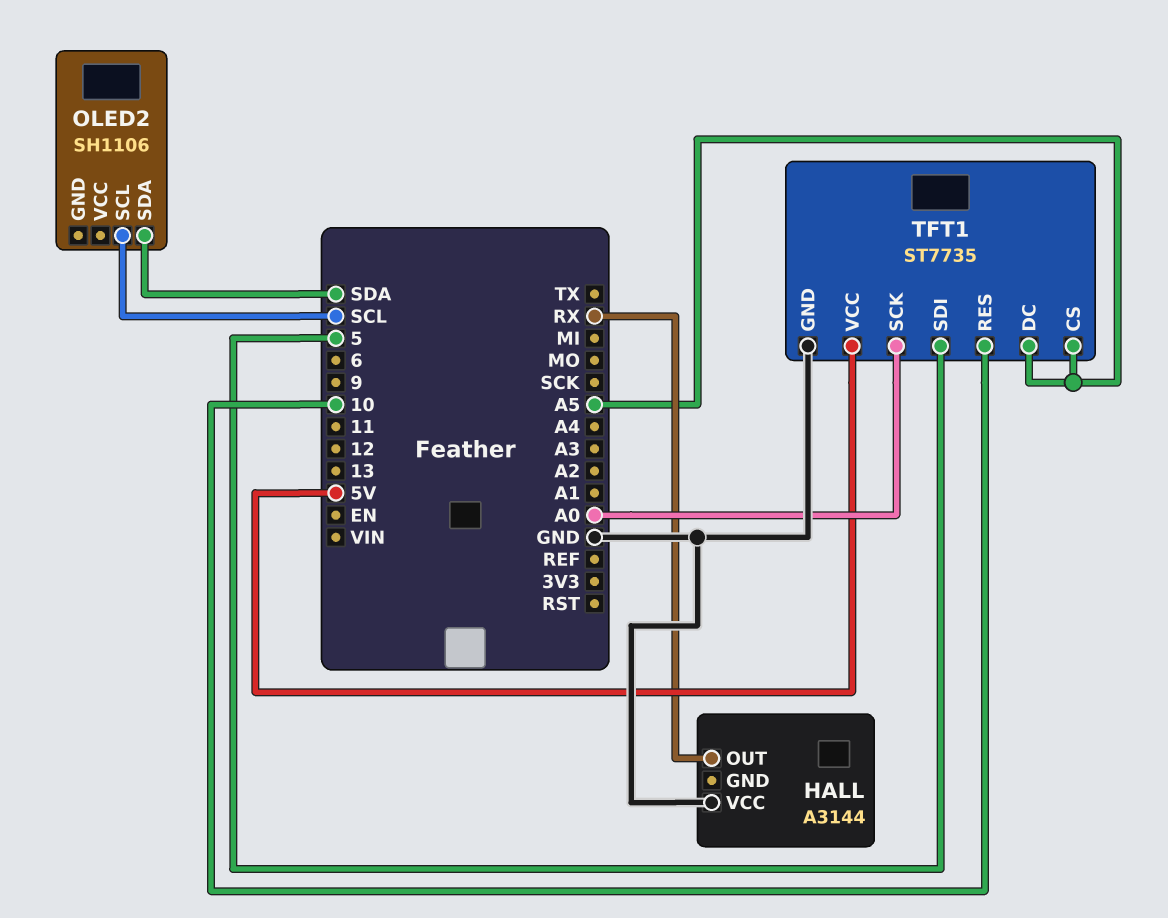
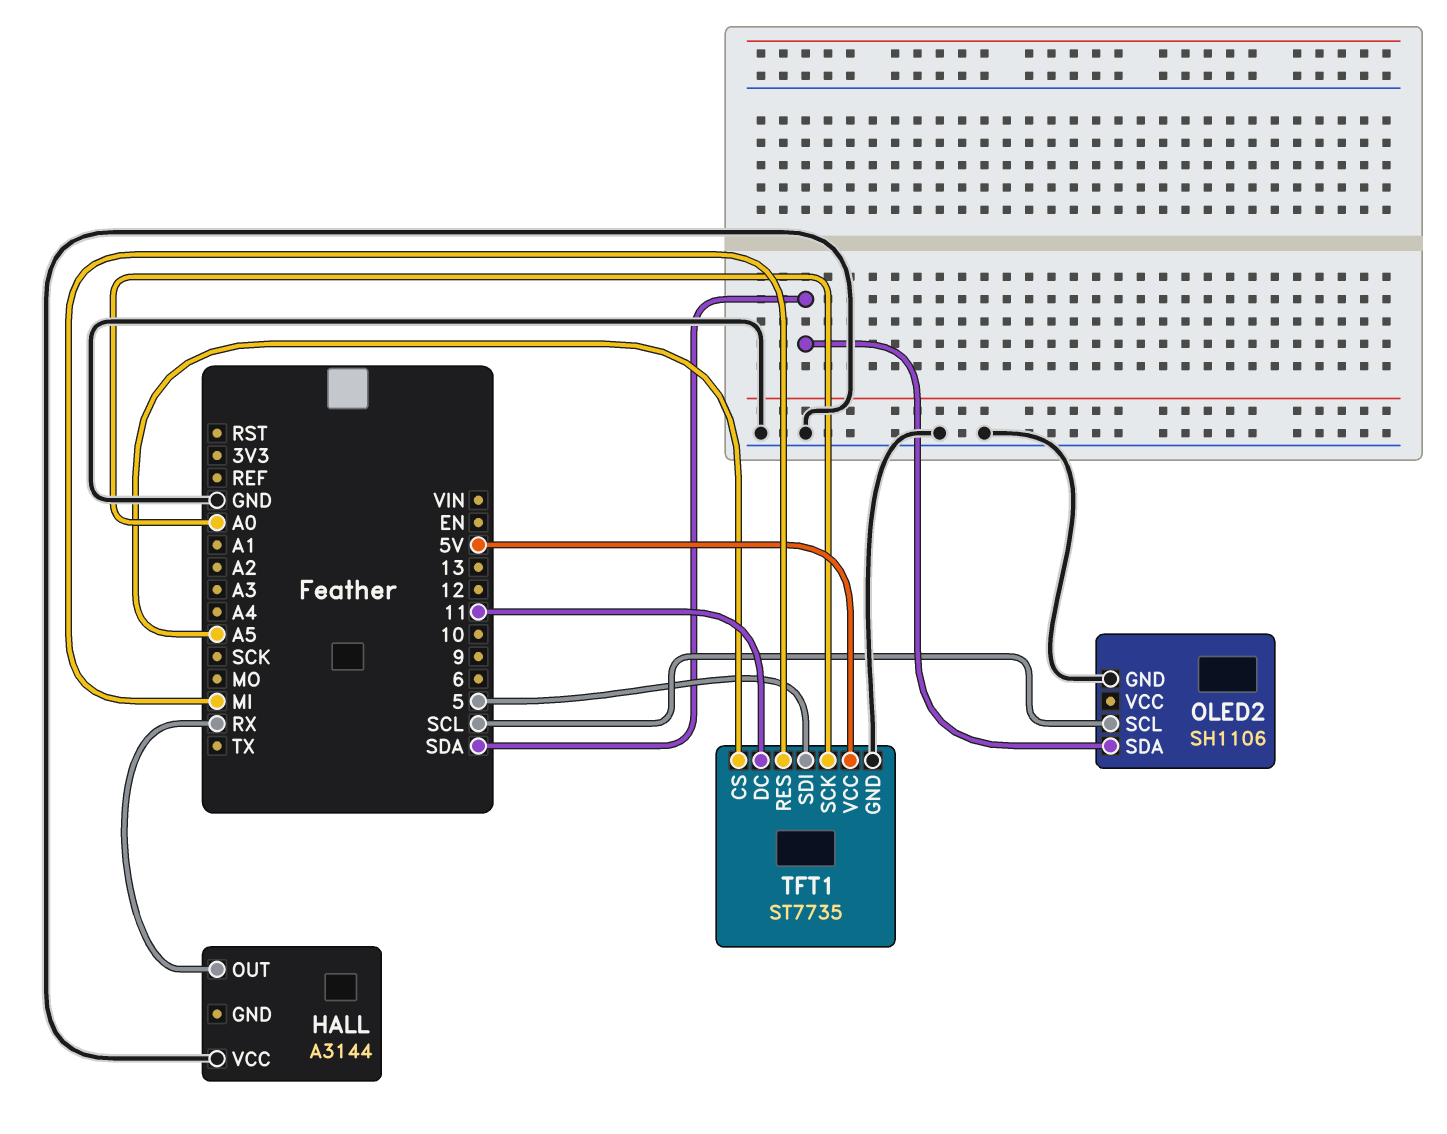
OLED2 pin GND: none -> GND
TFT1 pin DC: A5 -> 11
TFT1 pin RES: 10 -> MI

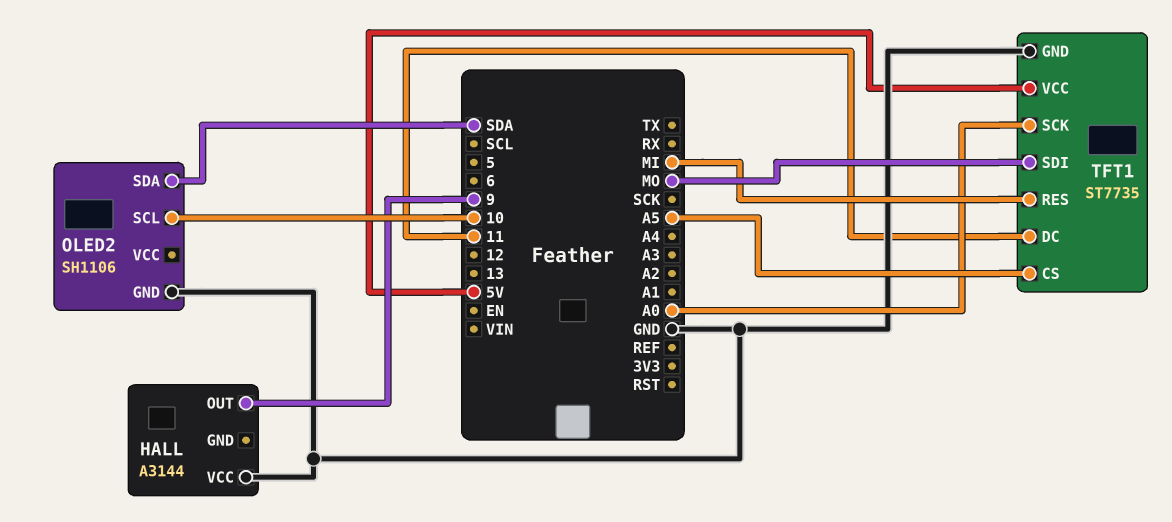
HALL pin OUT: RX -> 9
OLED2 pin SCL: SCL -> 10
TFT1 pin SDI: 5 -> MO

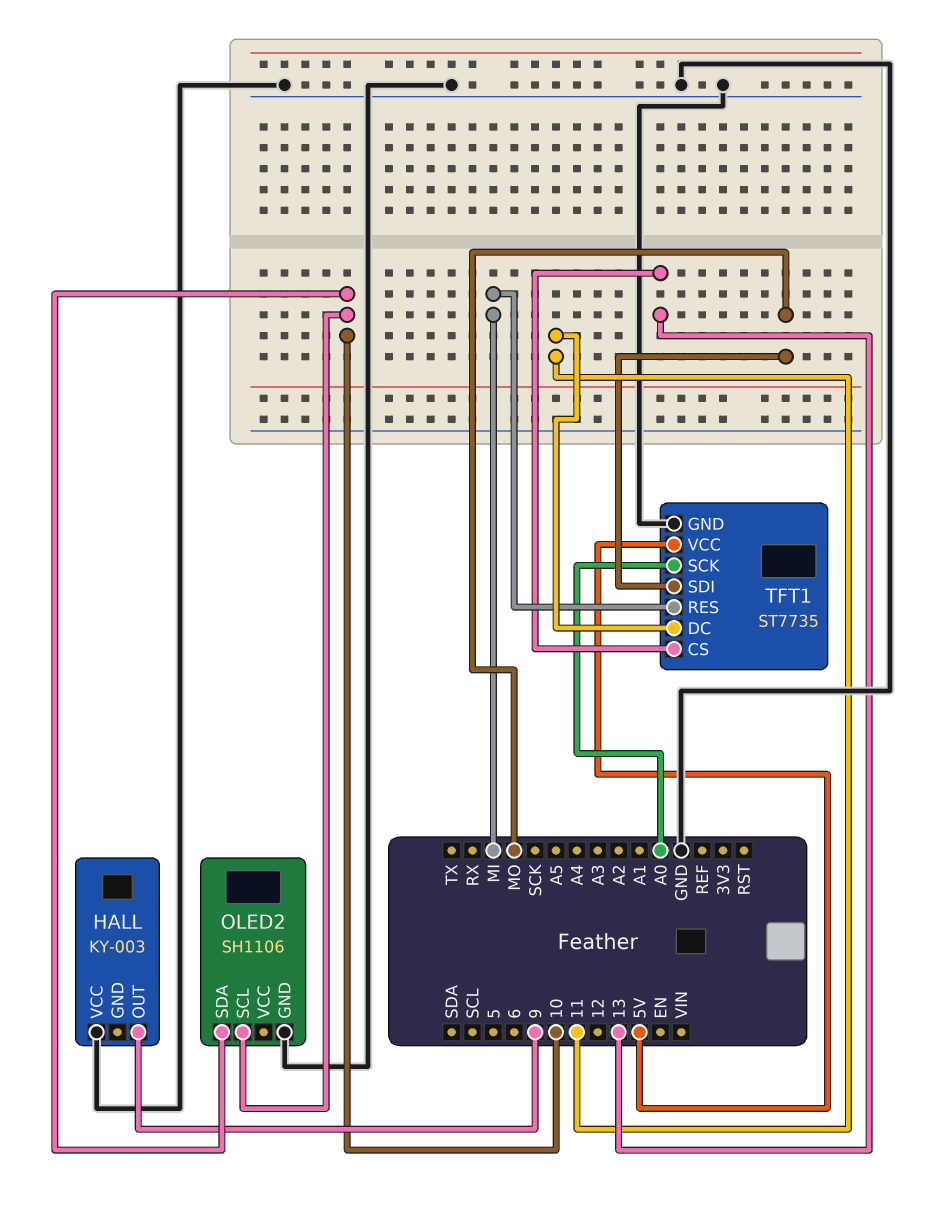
HALL: A3144 -> KY-003
OLED2 pin SDA: SDA -> 10
TFT1 pin CS: A5 -> 13

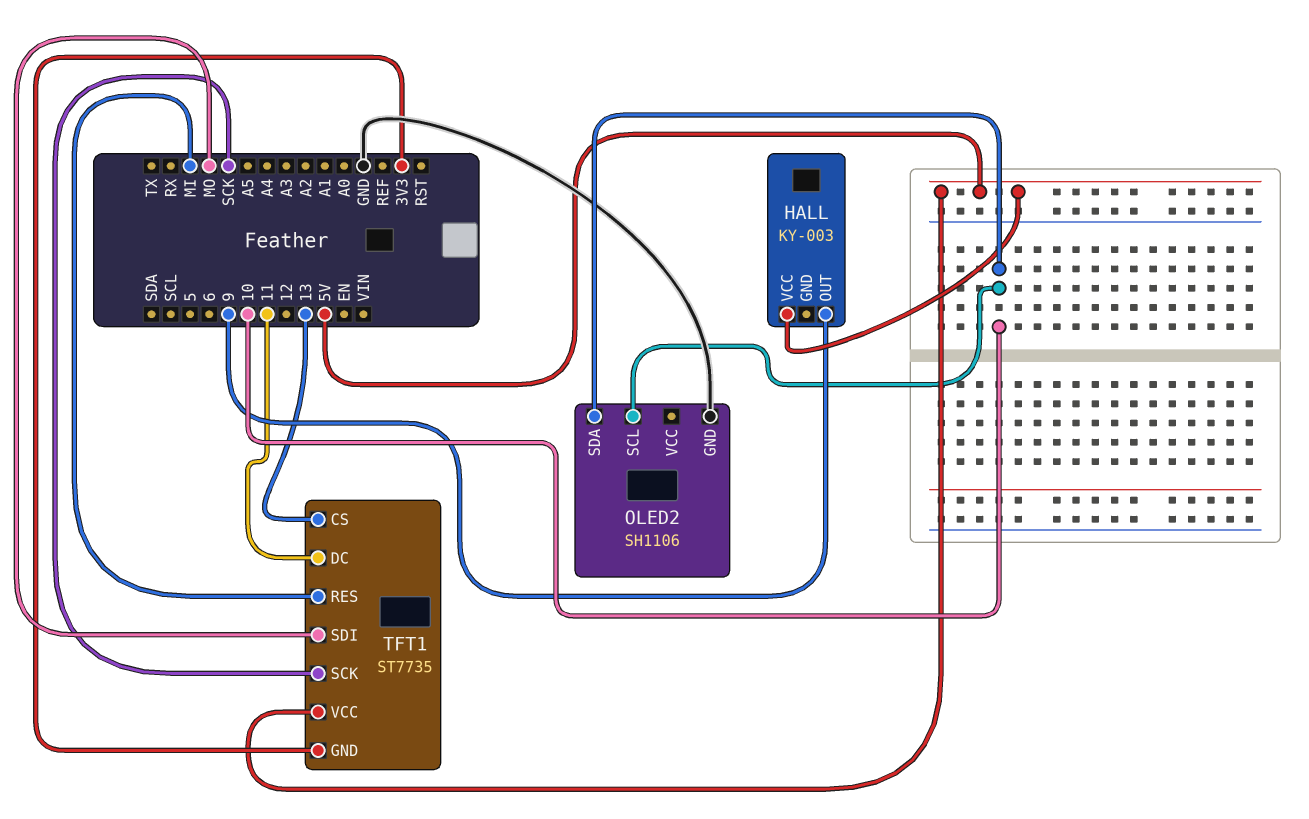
HALL pin VCC: GND -> 5V
TFT1 pin GND: GND -> 3V3
TFT1 pin SCK: A0 -> SCK

